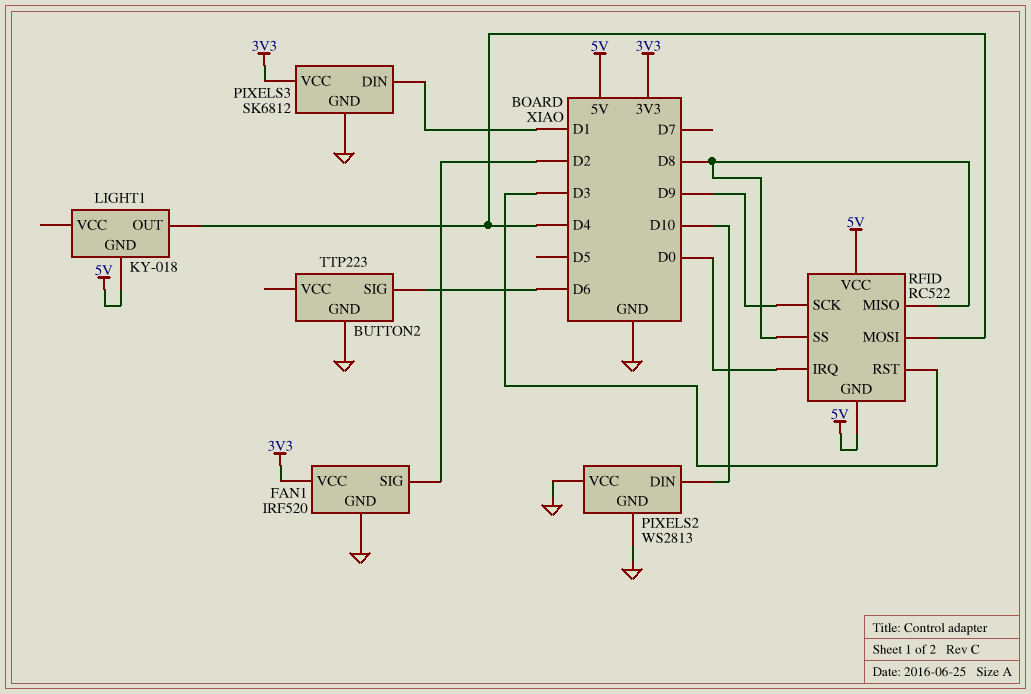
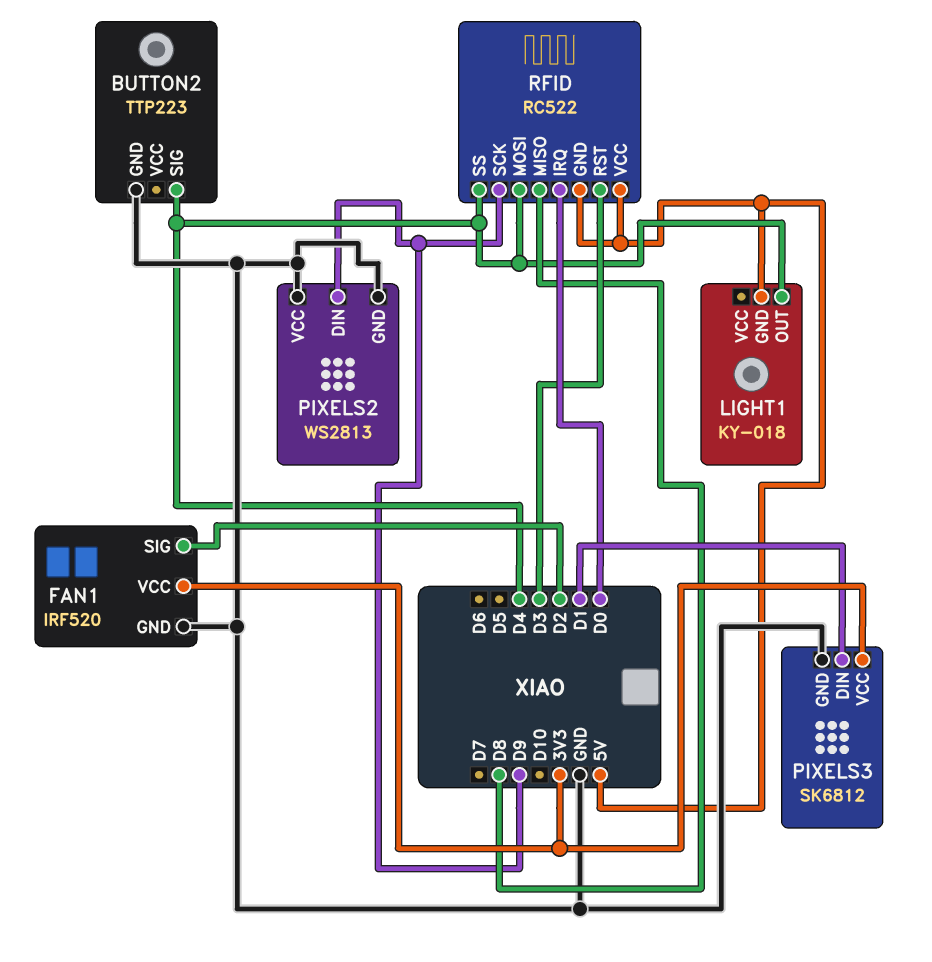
BUTTON2 pin SIG: D6 -> D4
PIXELS2 pin DIN: D10 -> D9
RFID pin SS: D8 -> D4

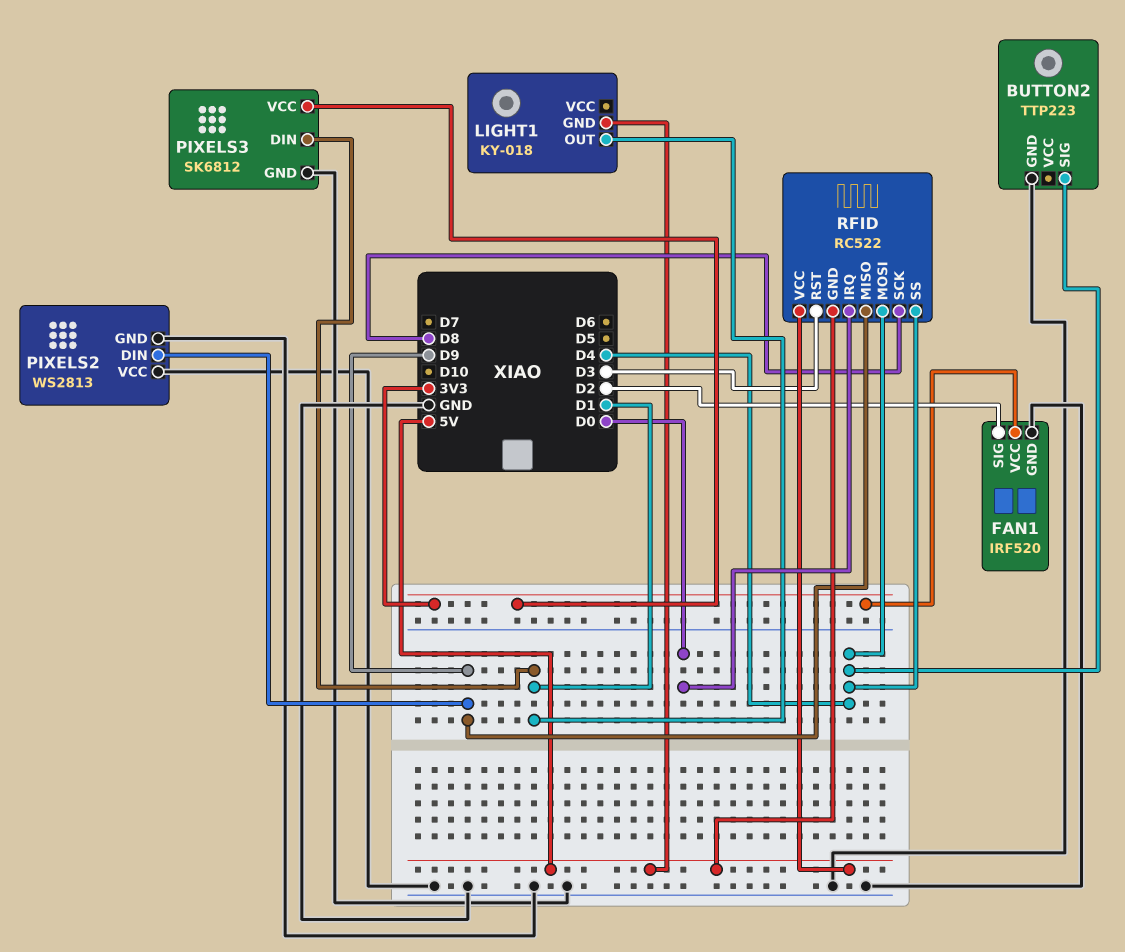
LIGHT1 pin OUT: D4 -> D1
RFID pin MISO: D8 -> D9
RFID pin SCK: D9 -> D8

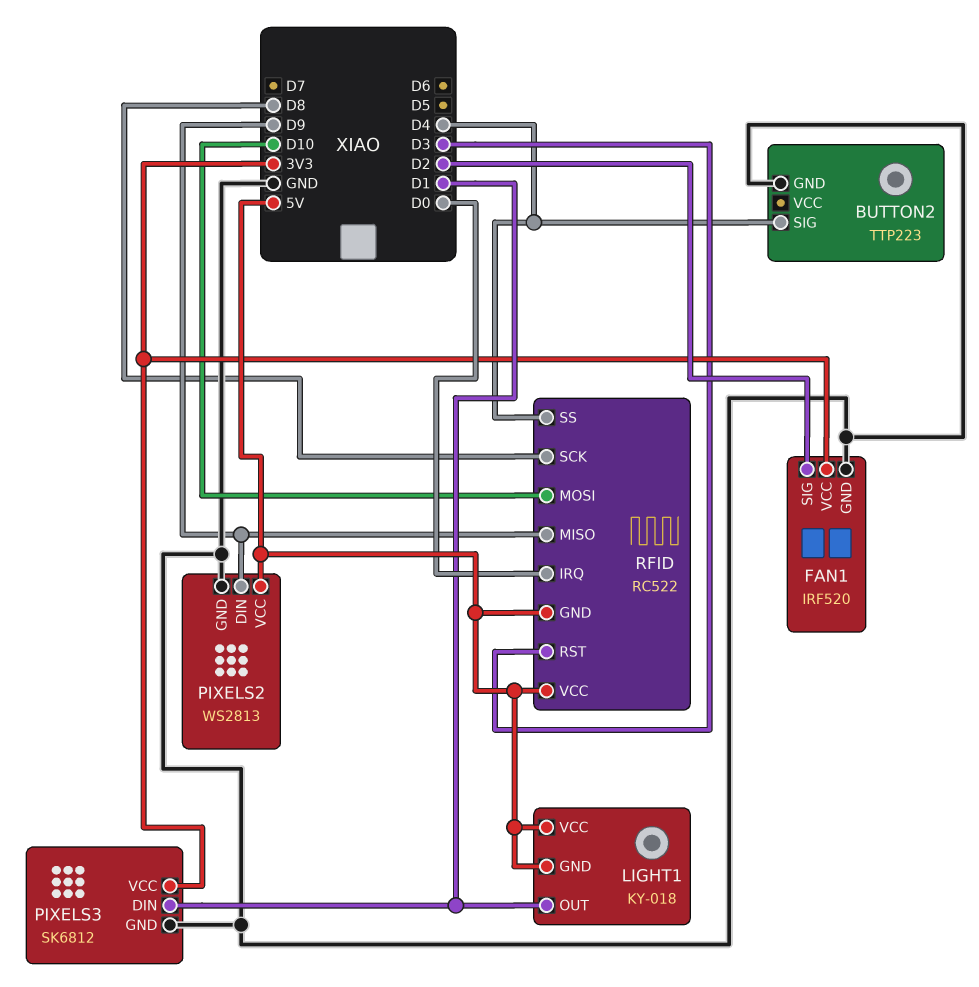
LIGHT1 pin VCC: none -> 5V
PIXELS2 pin VCC: GND -> 5V
RFID pin MOSI: D4 -> D10

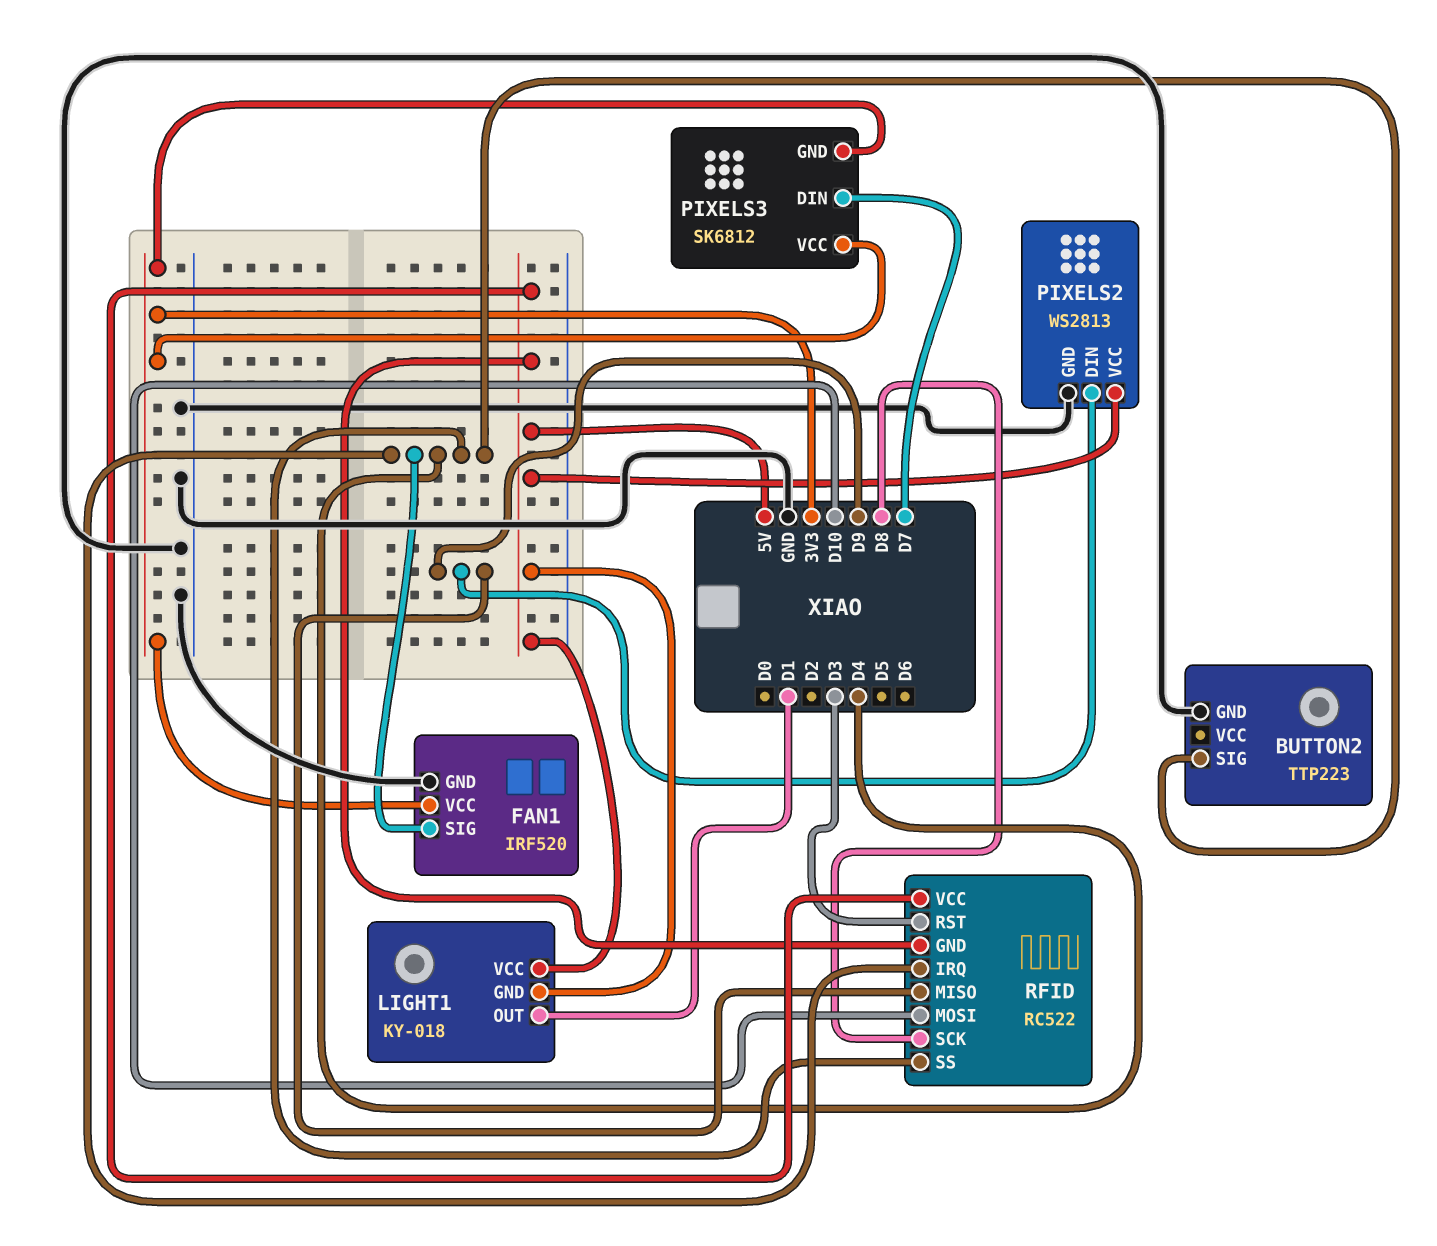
FAN1 pin SIG: D2 -> D4
PIXELS3 pin DIN: D1 -> D7
PIXELS3 pin GND: GND -> 3V3
RFID pin IRQ: D0 -> D4

